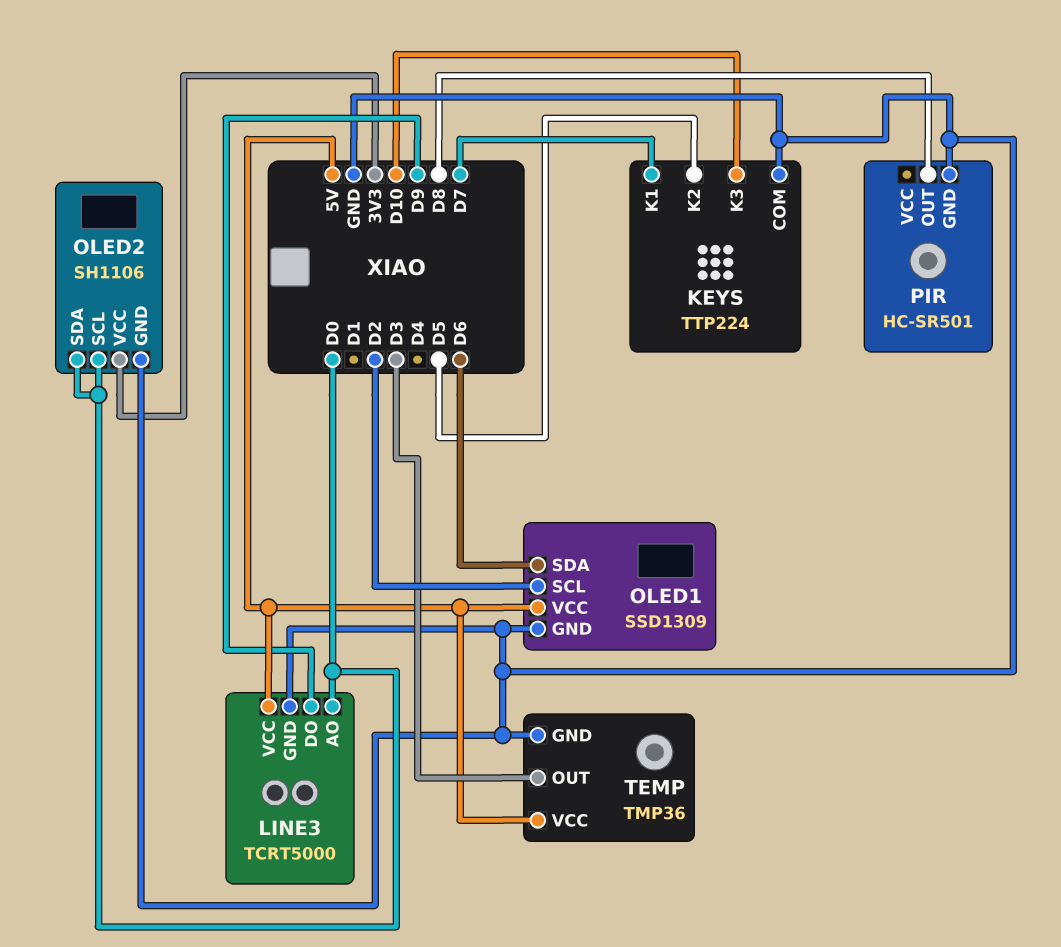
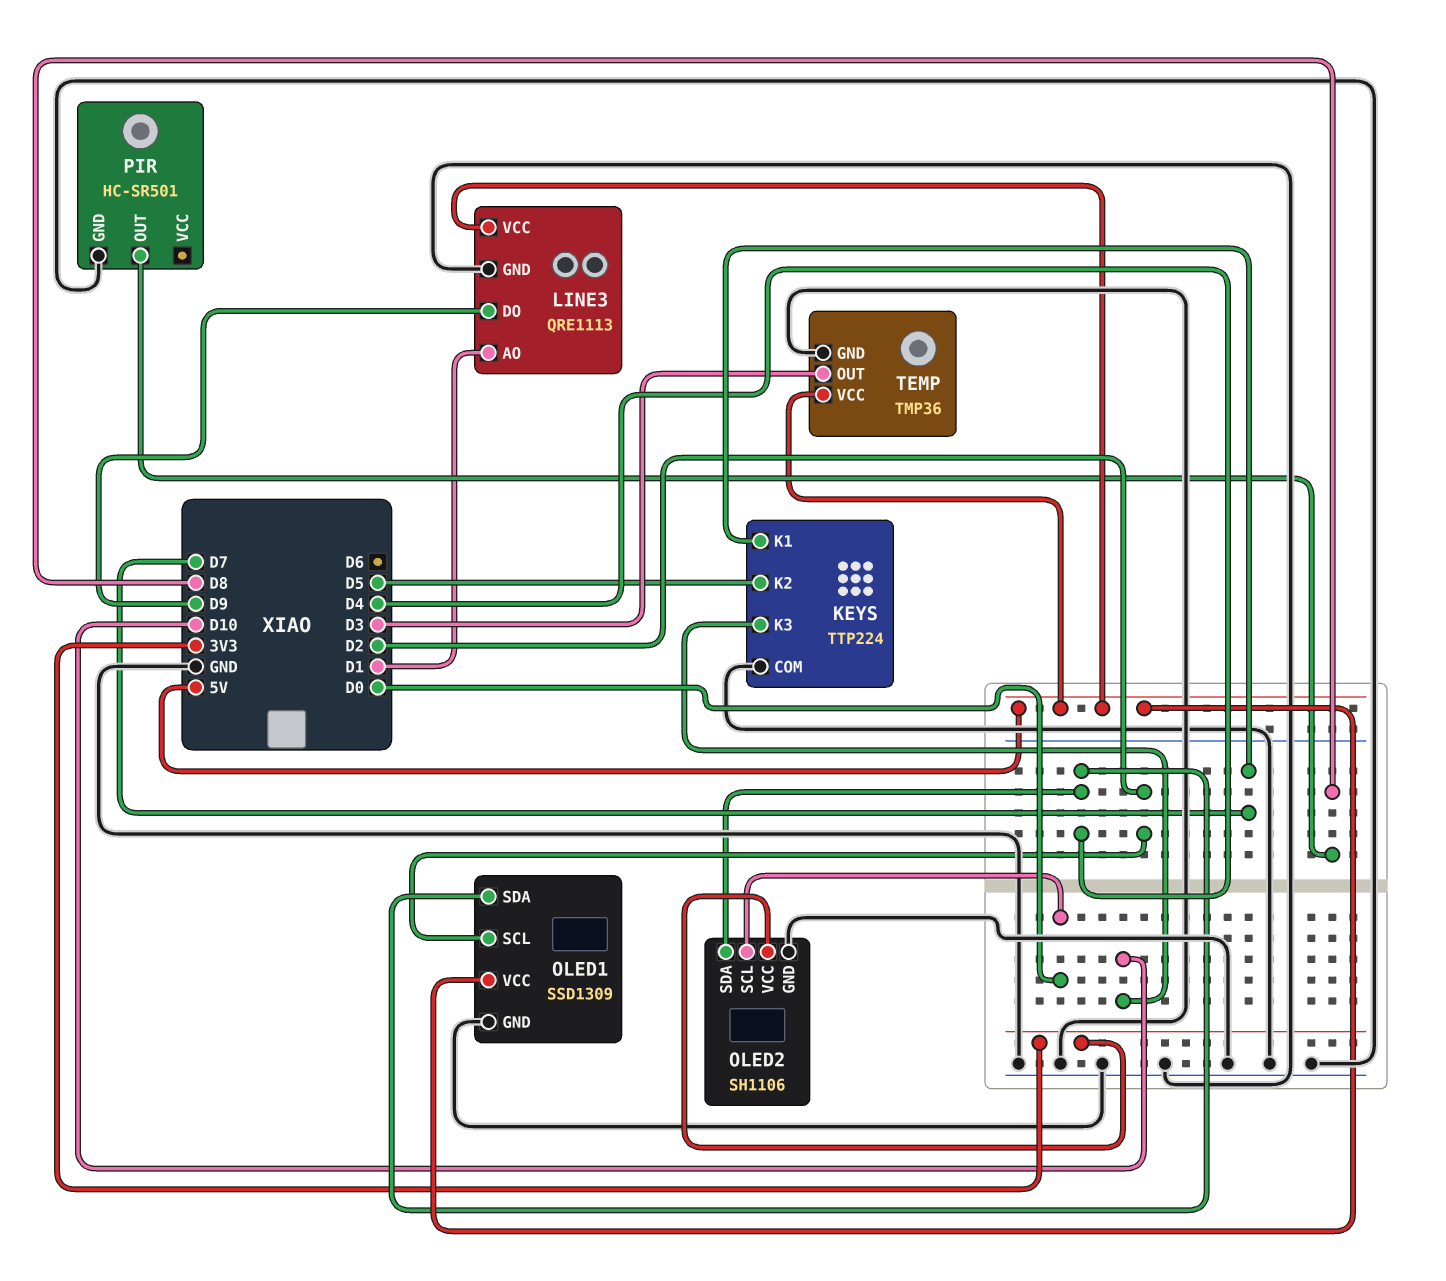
LINE3: TCRT5000 -> QRE1113
LINE3 pin AO: D0 -> D1
OLED1 pin SDA: D6 -> D4
OLED2 pin SDA: D0 -> D4

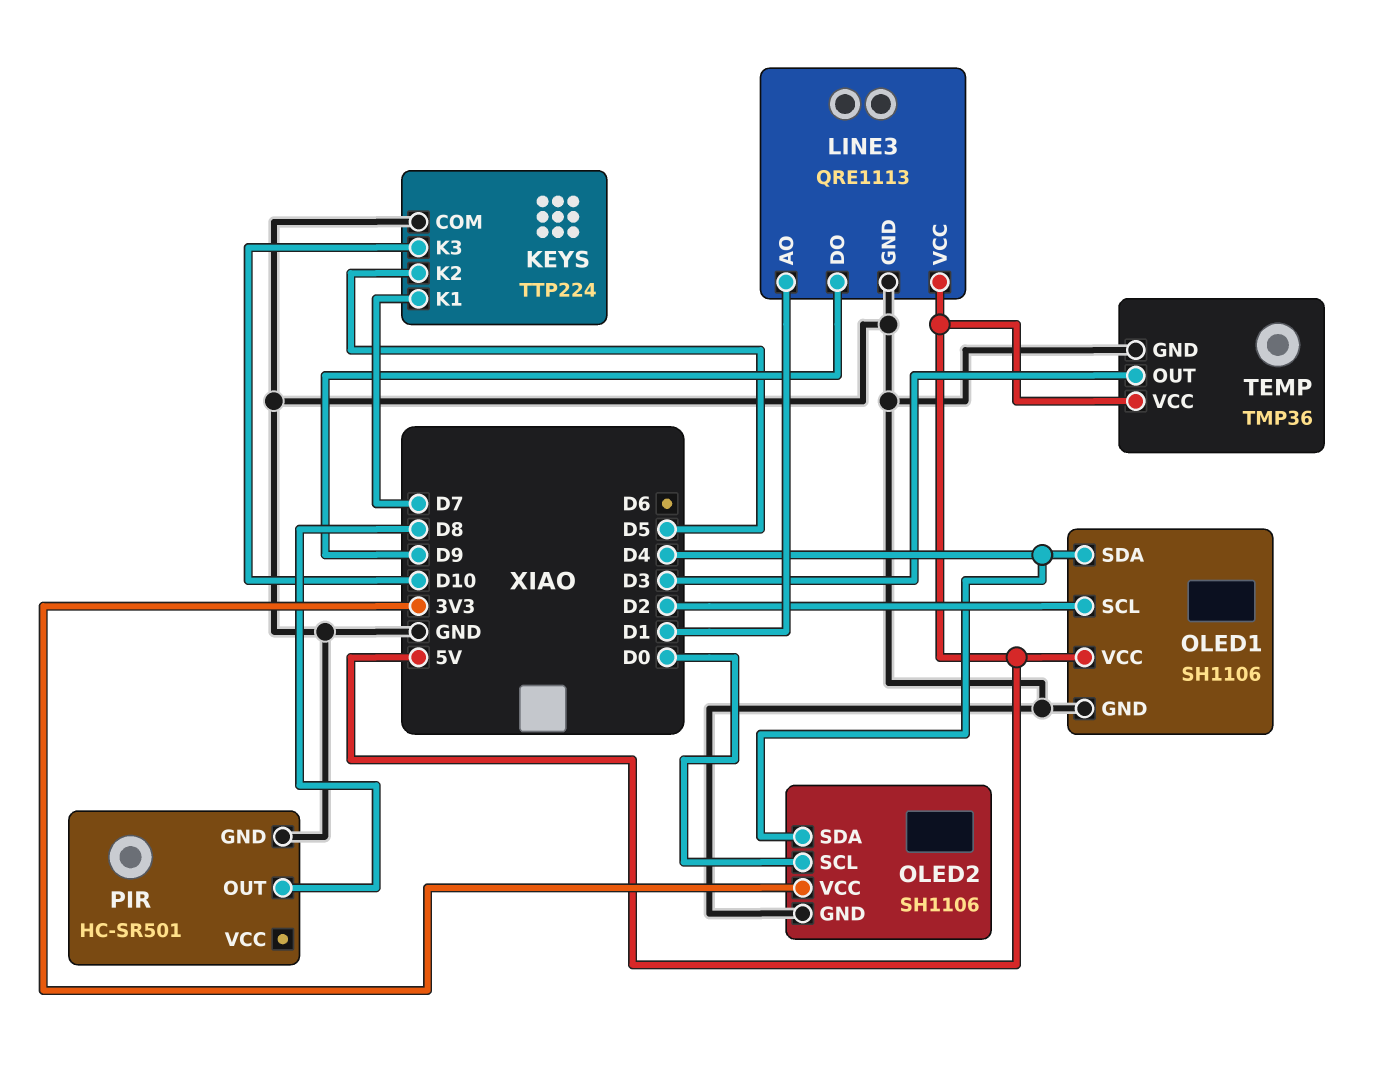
OLED1: SSD1309 -> SH1106

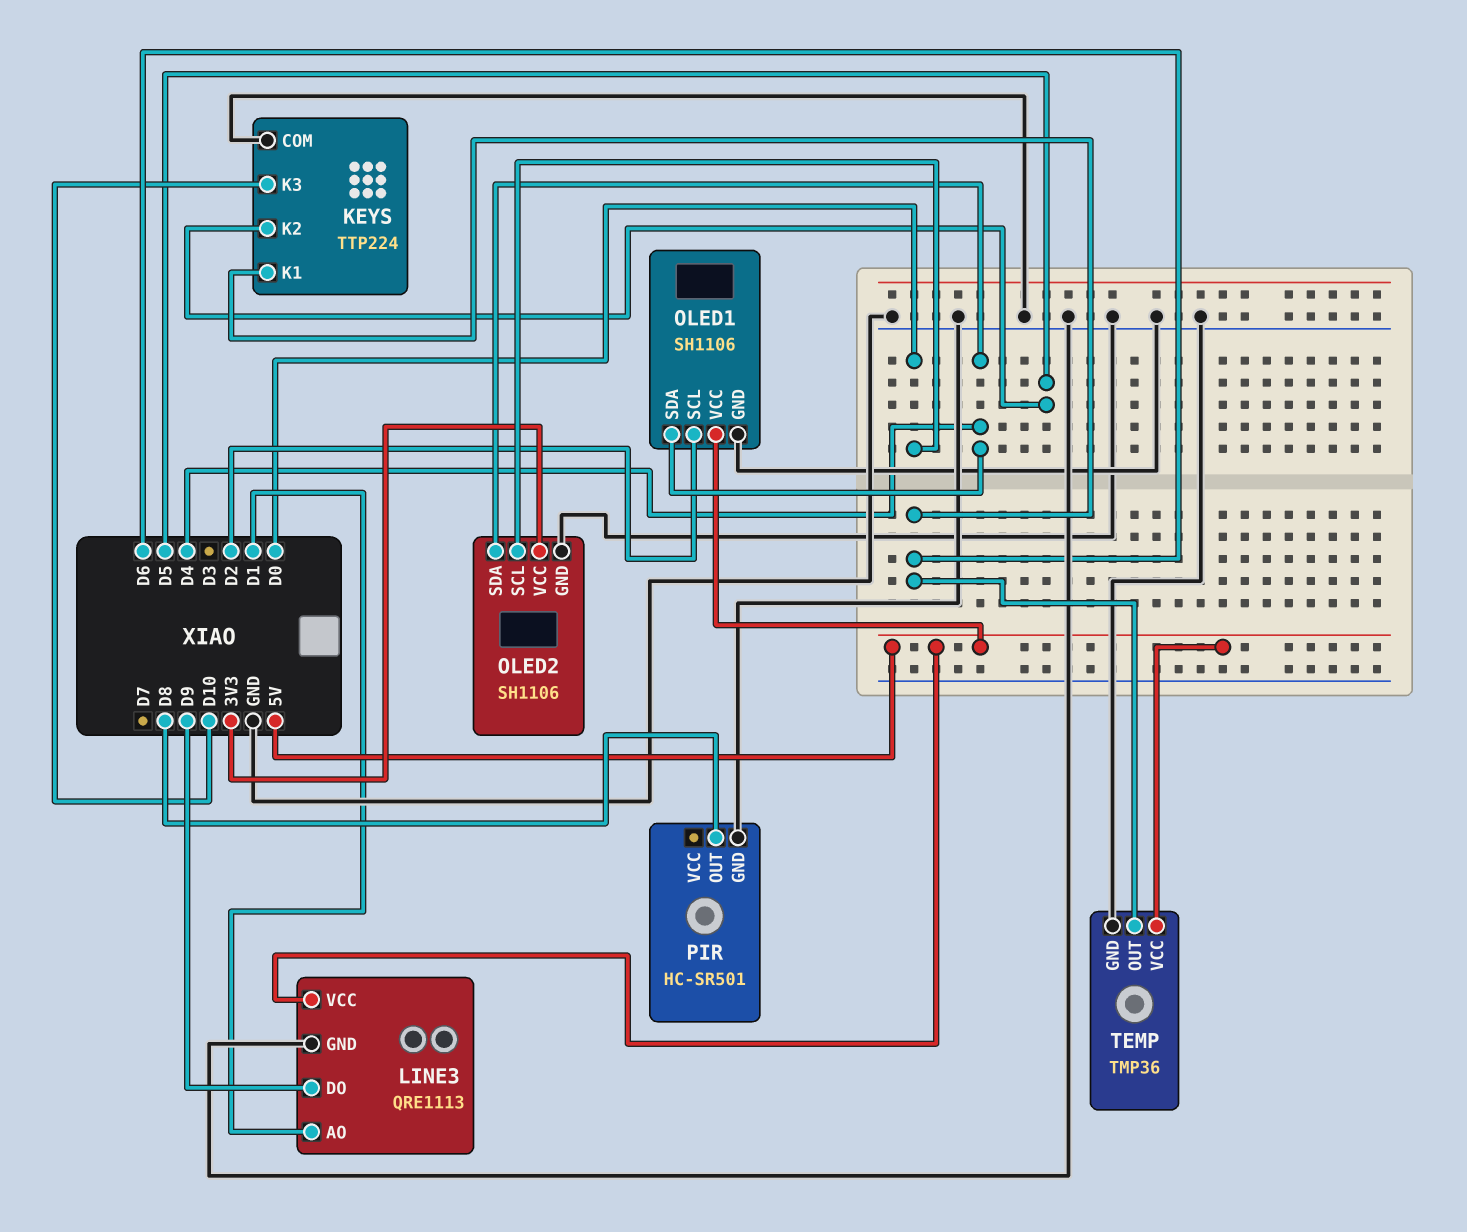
KEYS pin K1: D7 -> D6
TEMP pin OUT: D3 -> D6

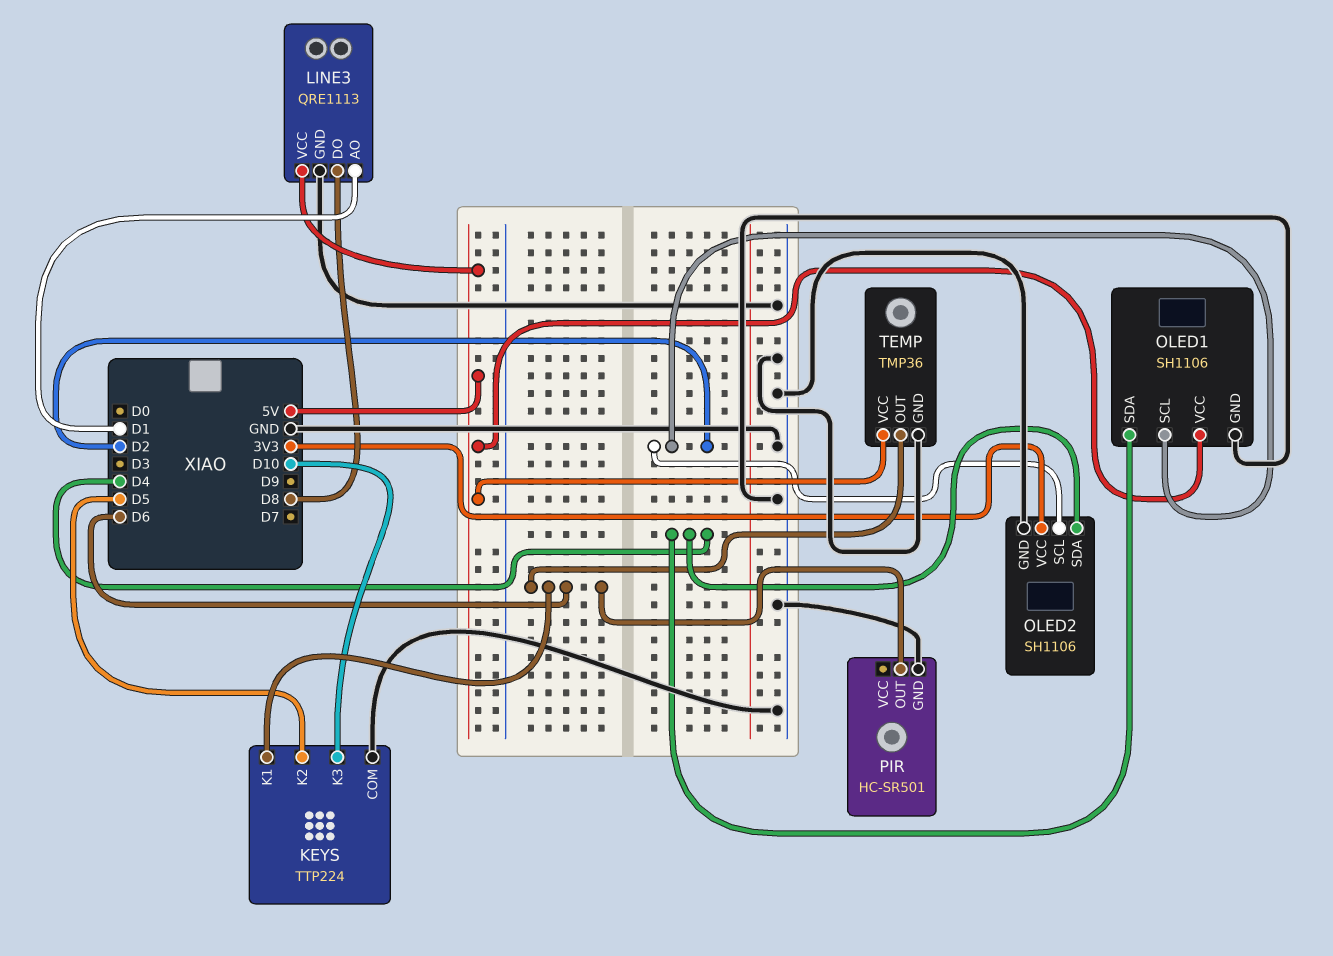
LINE3 pin DO: D9 -> D8
OLED2 pin SCL: D0 -> D2
PIR pin OUT: D8 -> D6

